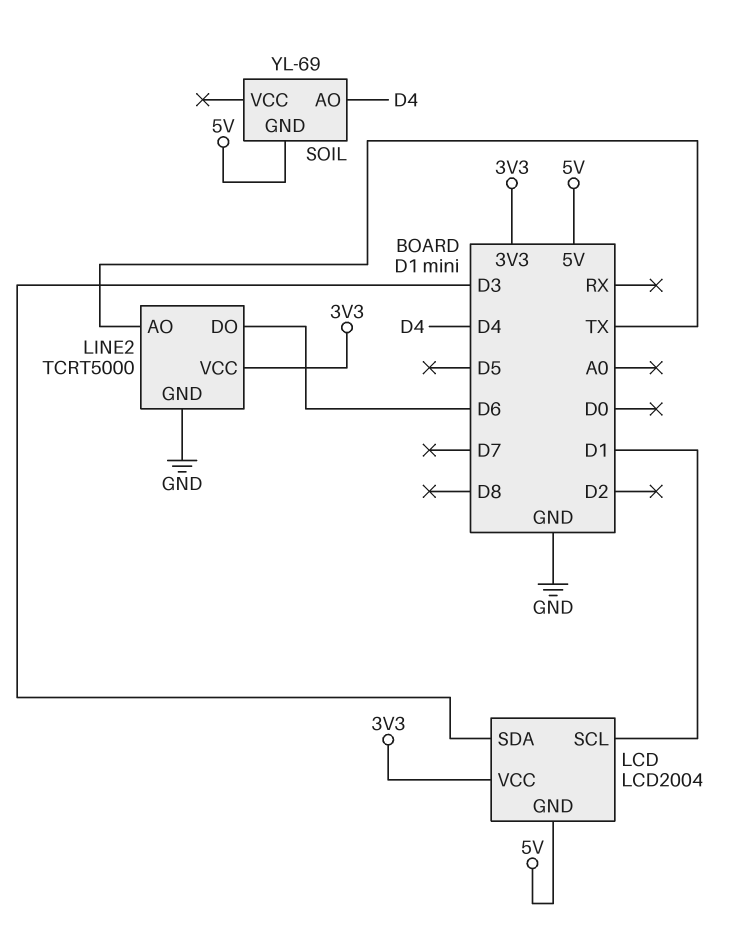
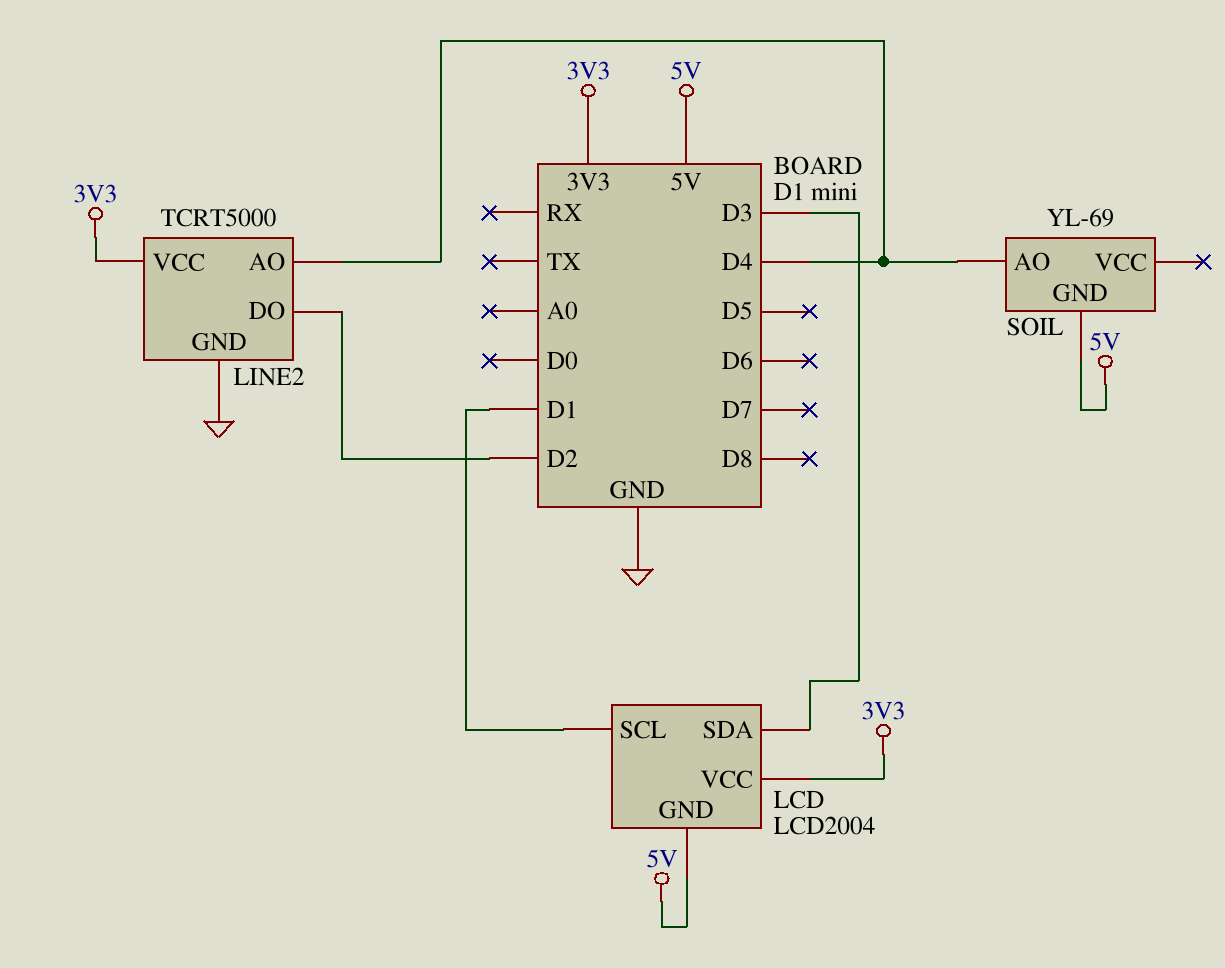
LINE2 pin AO: TX -> D4
LINE2 pin DO: D6 -> D2

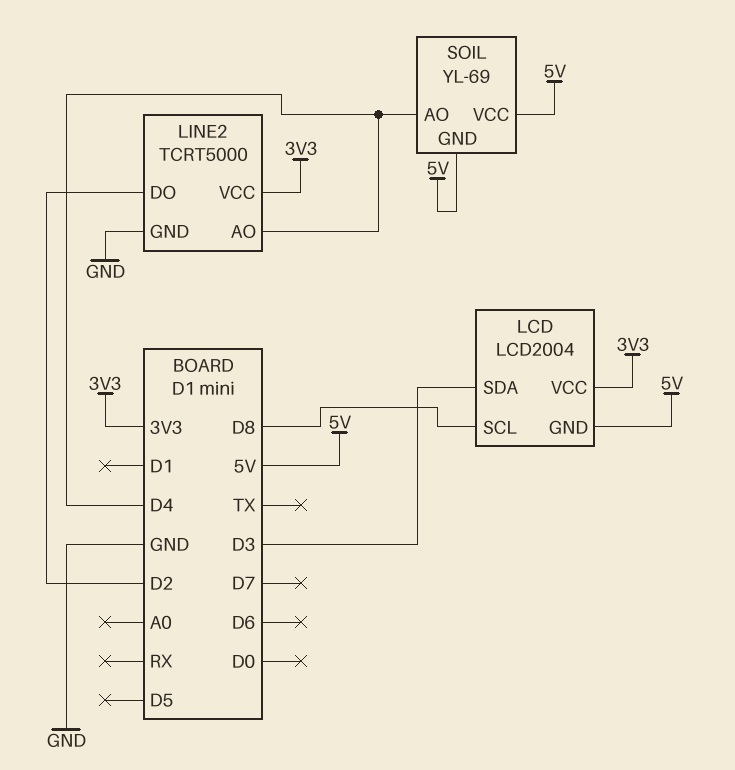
LCD pin SCL: D1 -> D8
SOIL pin VCC: none -> 5V

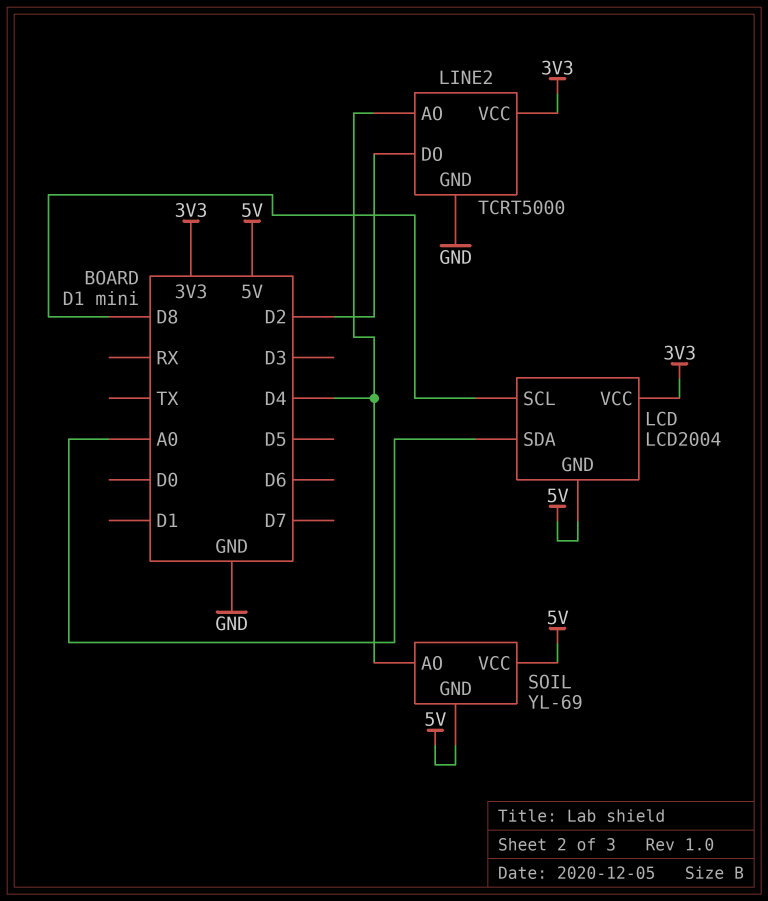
LCD pin SDA: D3 -> A0

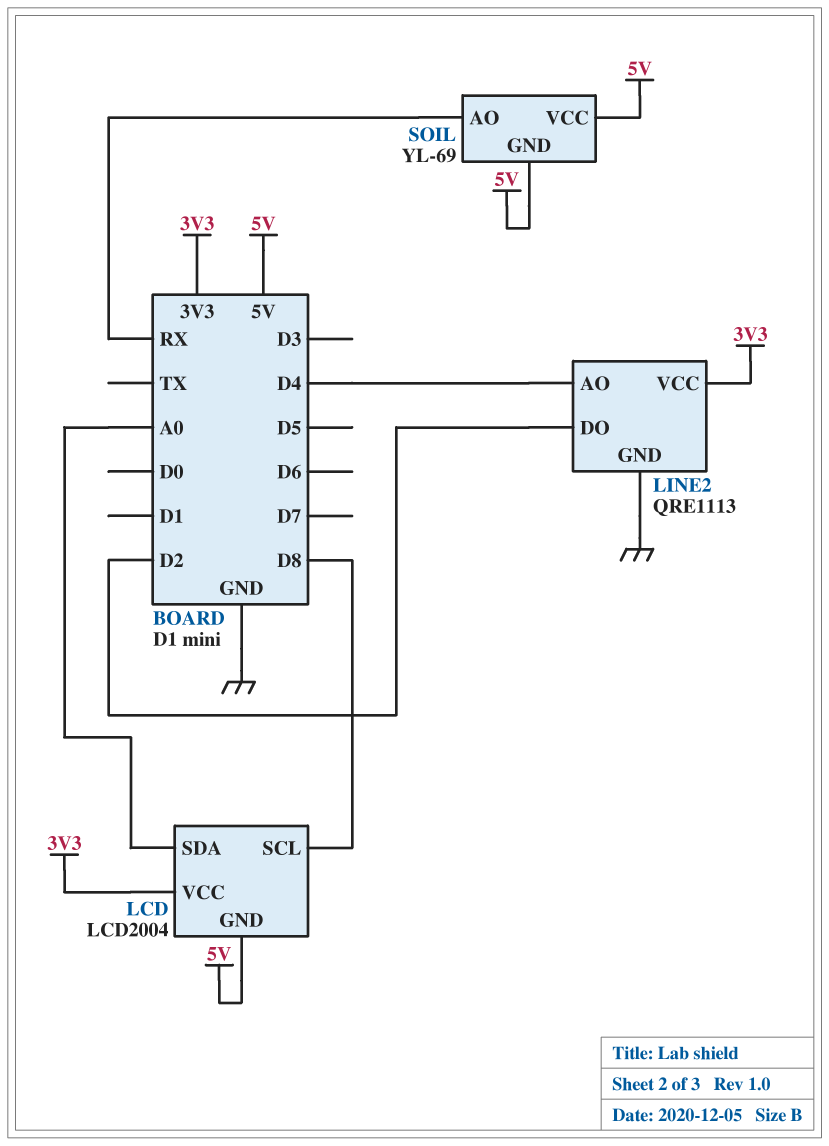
LINE2: TCRT5000 -> QRE1113
SOIL pin AO: D4 -> RX

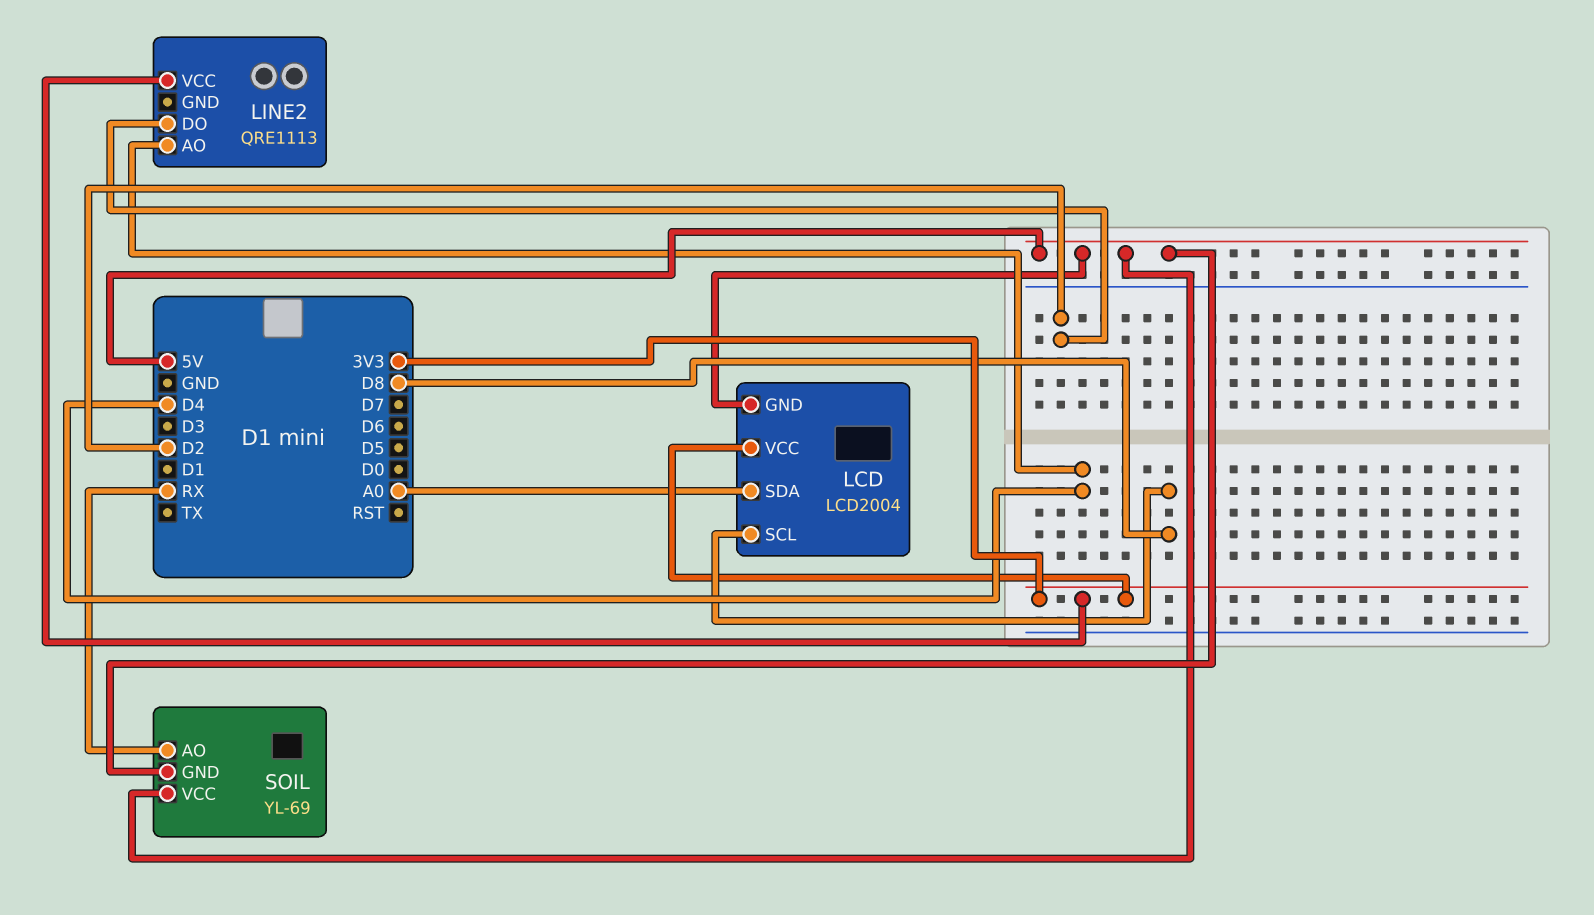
LINE2 pin GND: GND -> none

